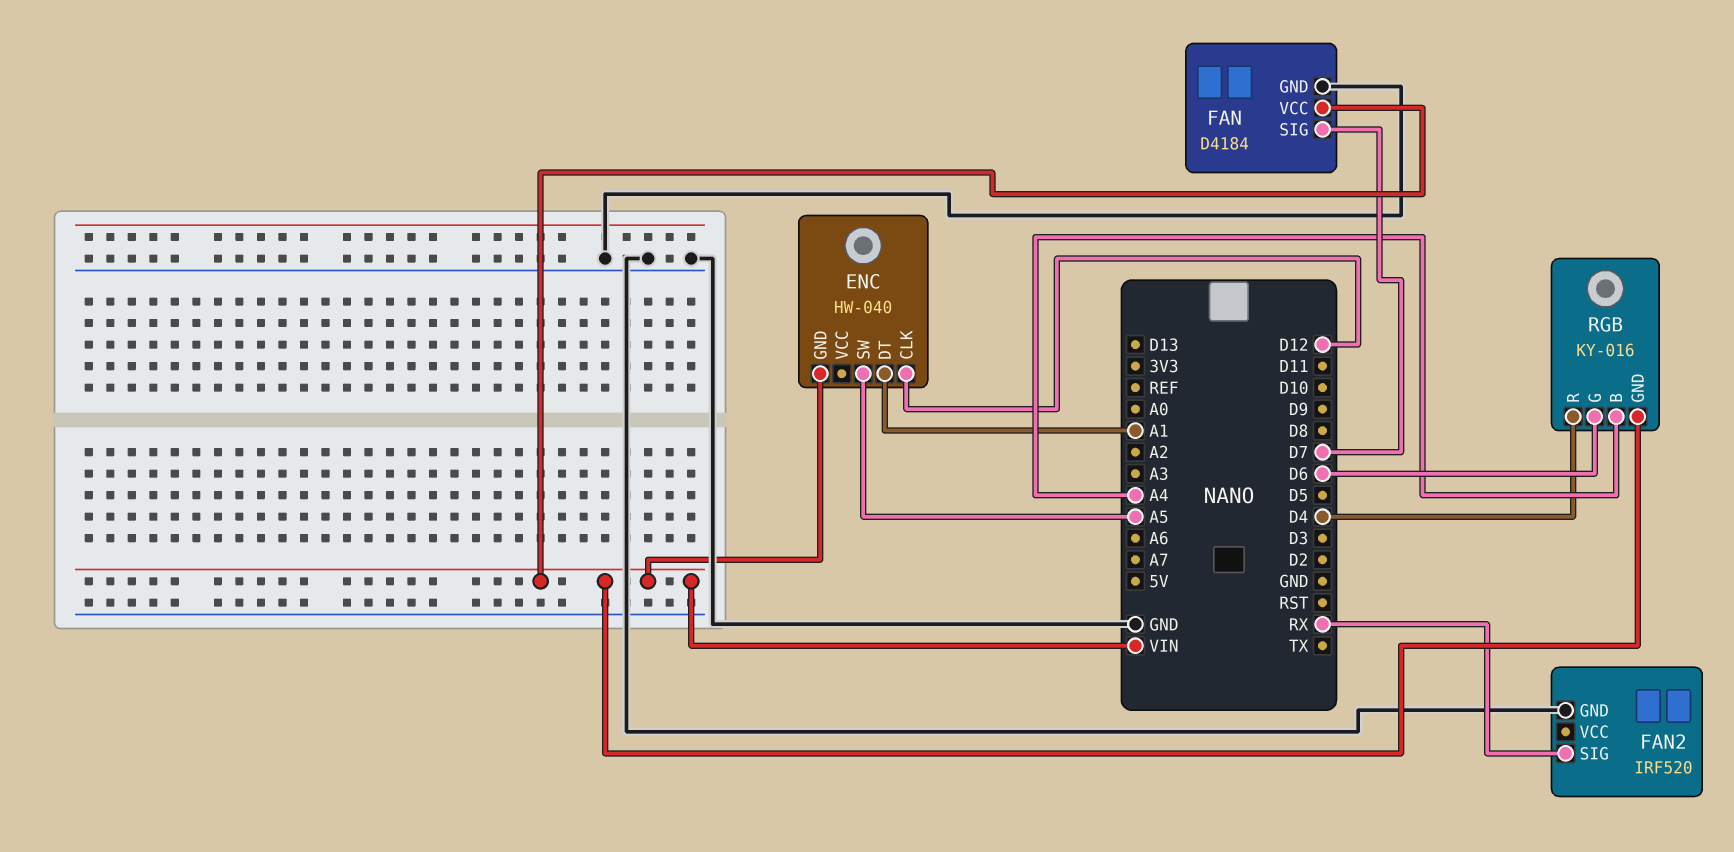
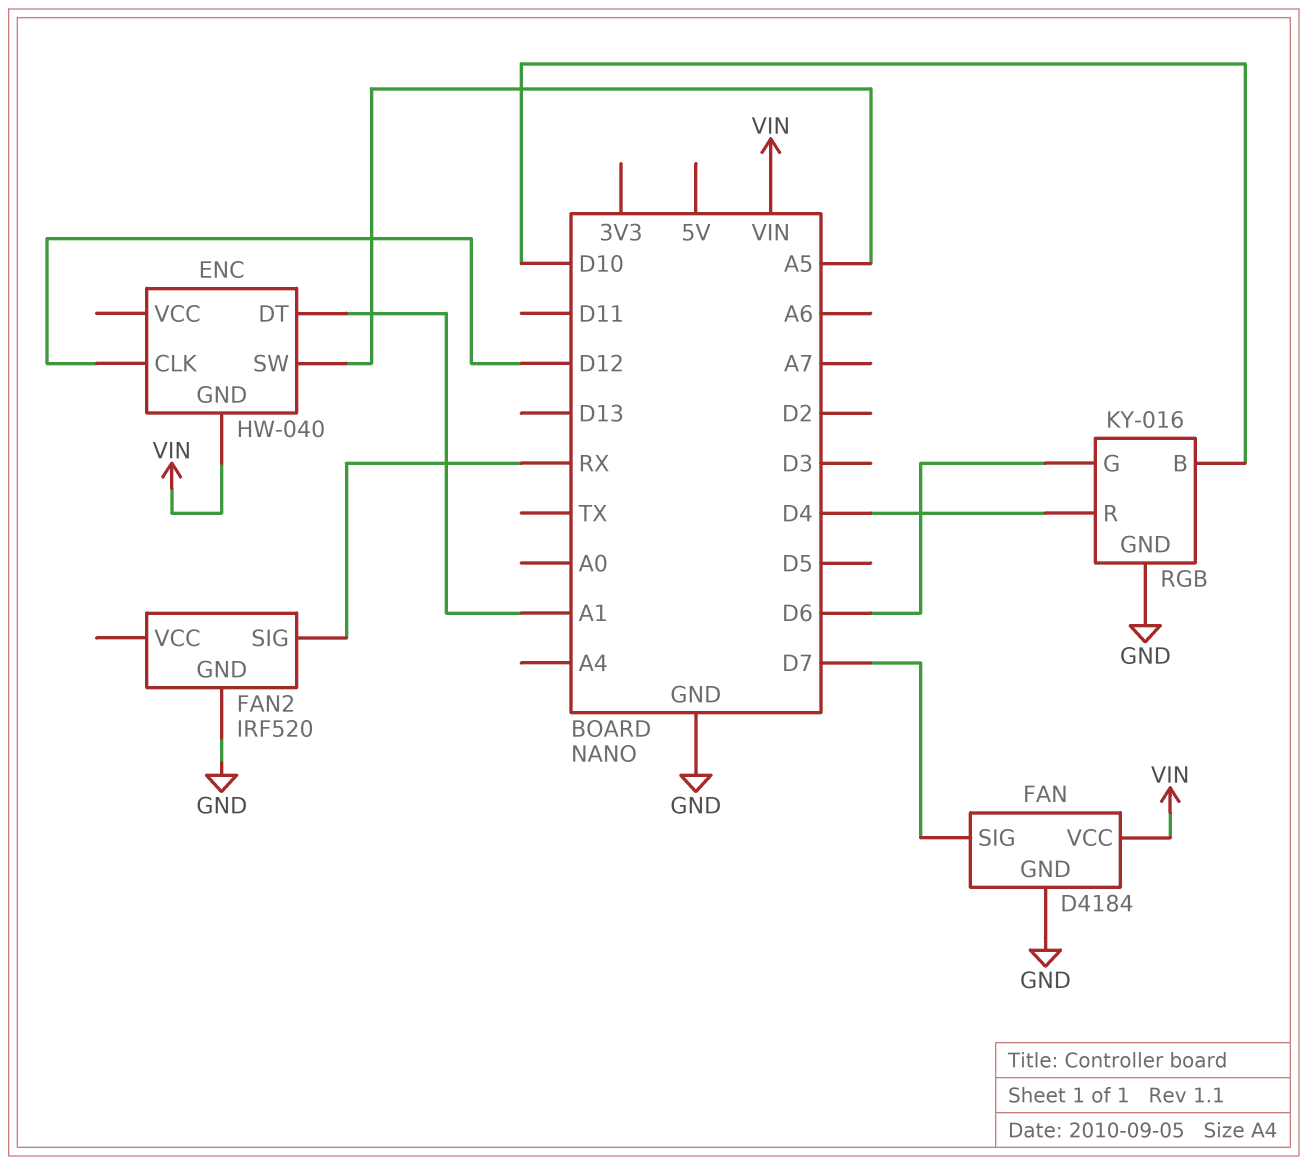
RGB pin B: A4 -> D10
RGB pin GND: VIN -> GND

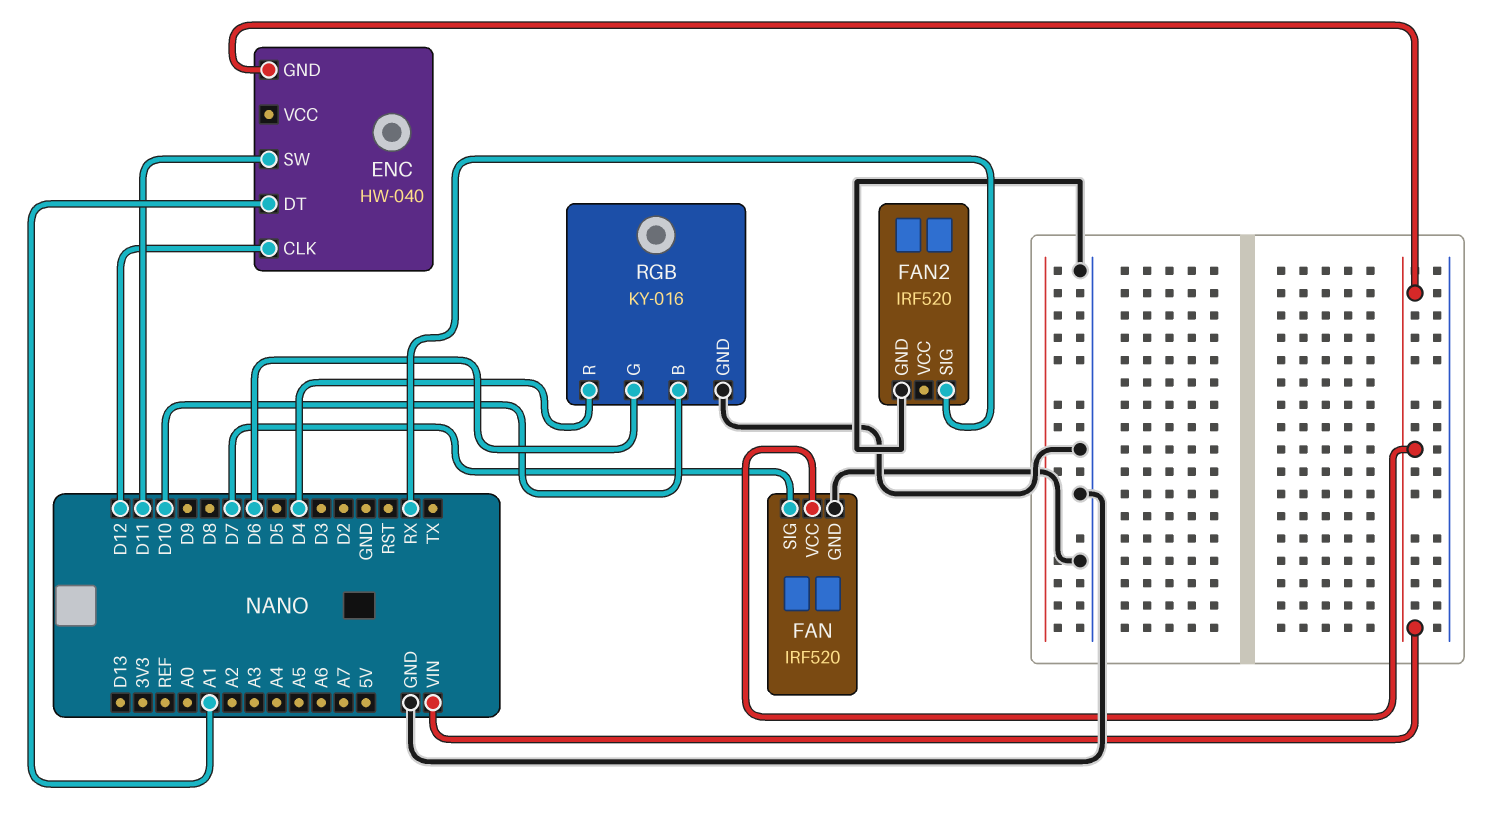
ENC pin SW: A5 -> D11
FAN: D4184 -> IRF520

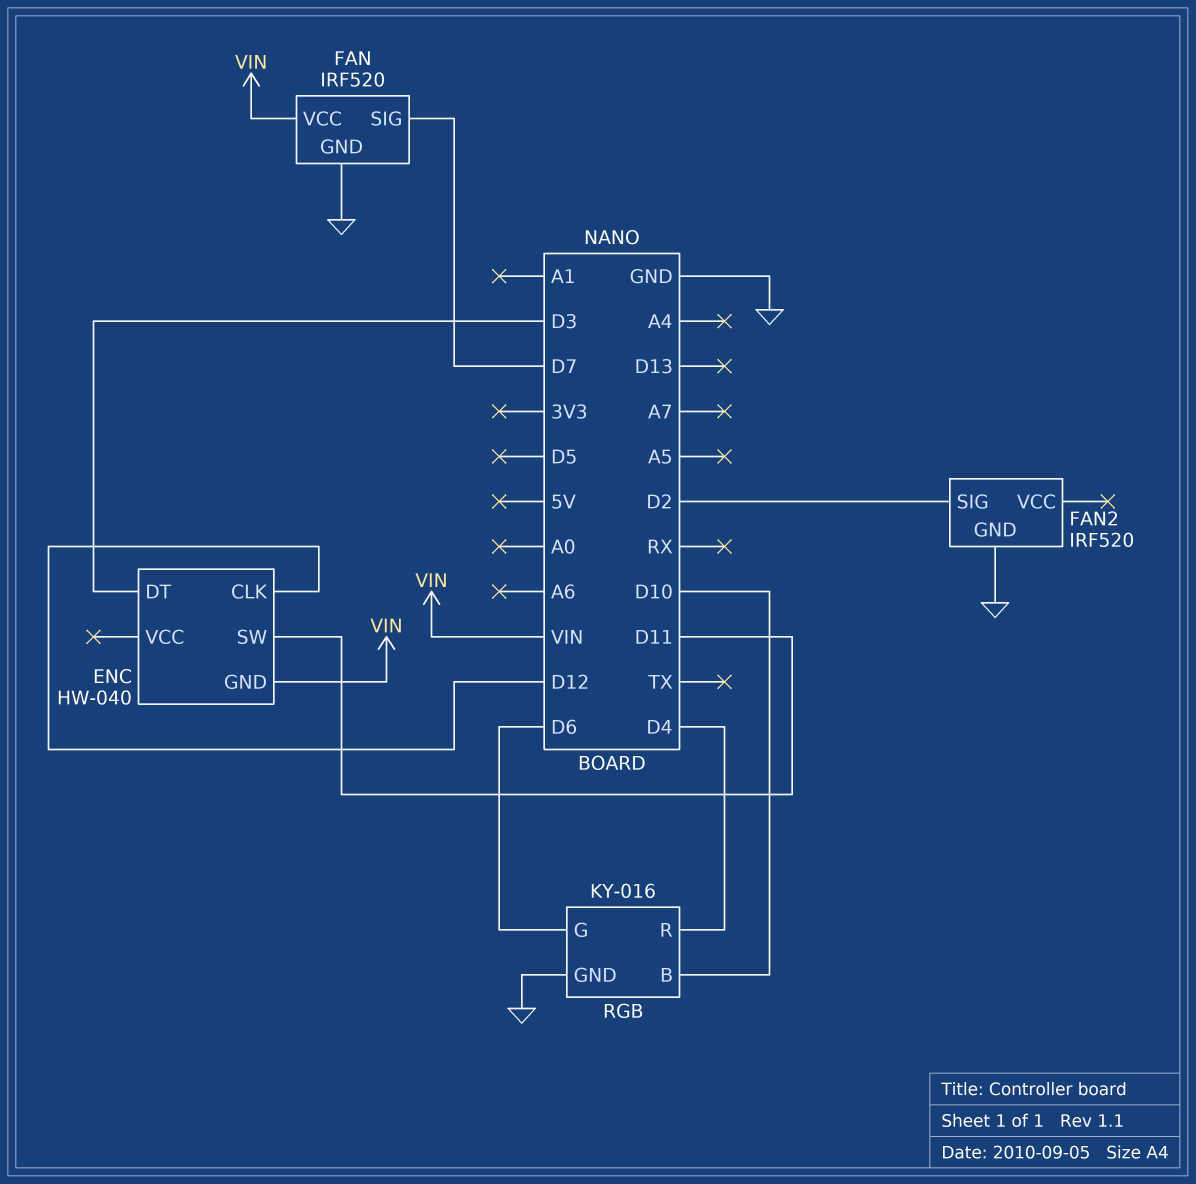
ENC pin DT: A1 -> D3
FAN2 pin SIG: RX -> D2

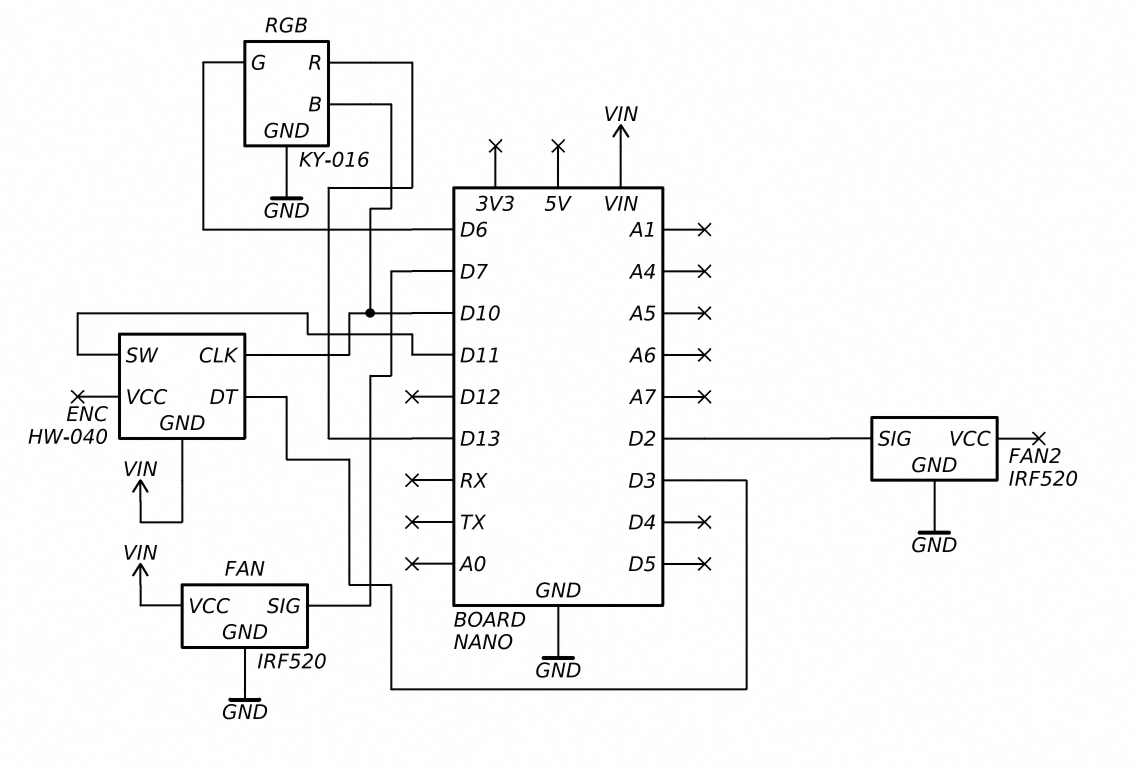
ENC pin CLK: D12 -> D10
RGB pin R: D4 -> D13

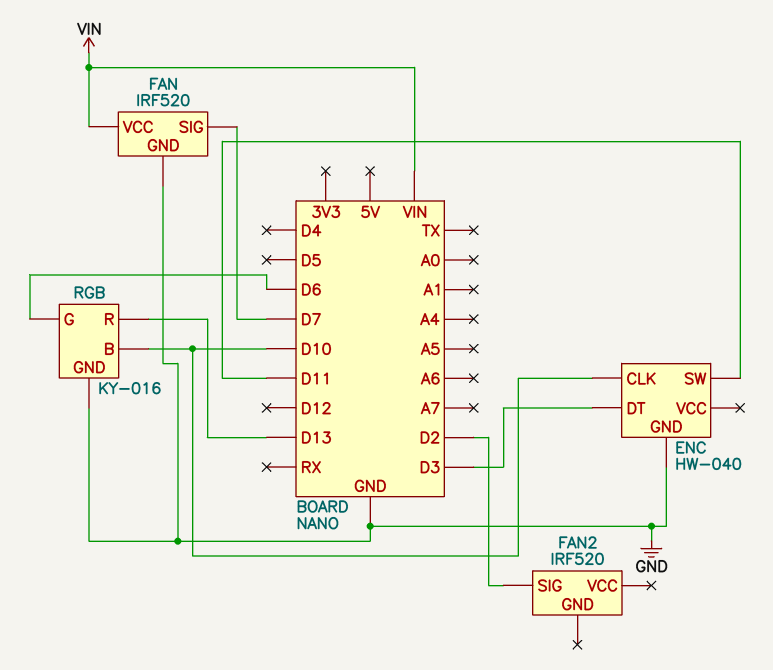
ENC pin GND: VIN -> GND
FAN2 pin GND: GND -> none

